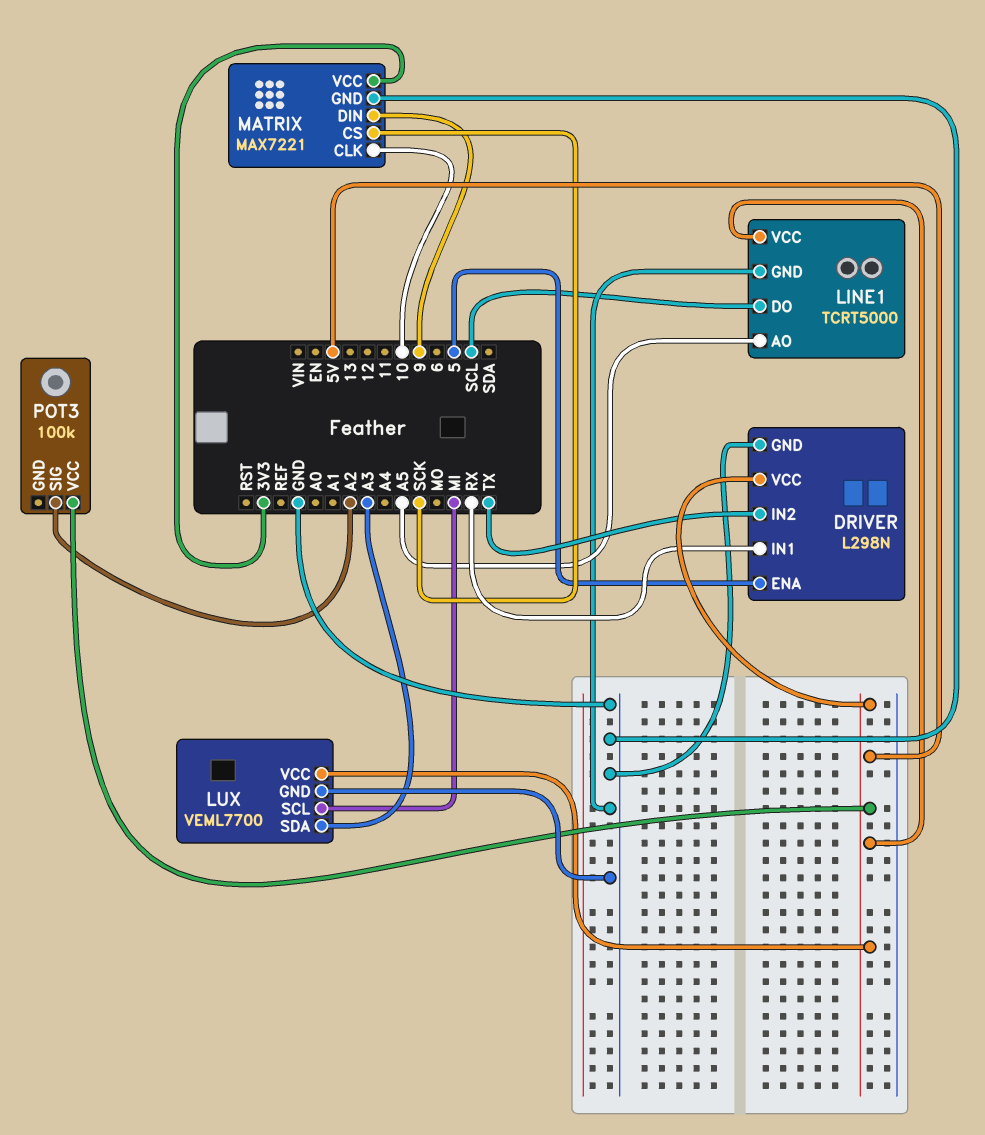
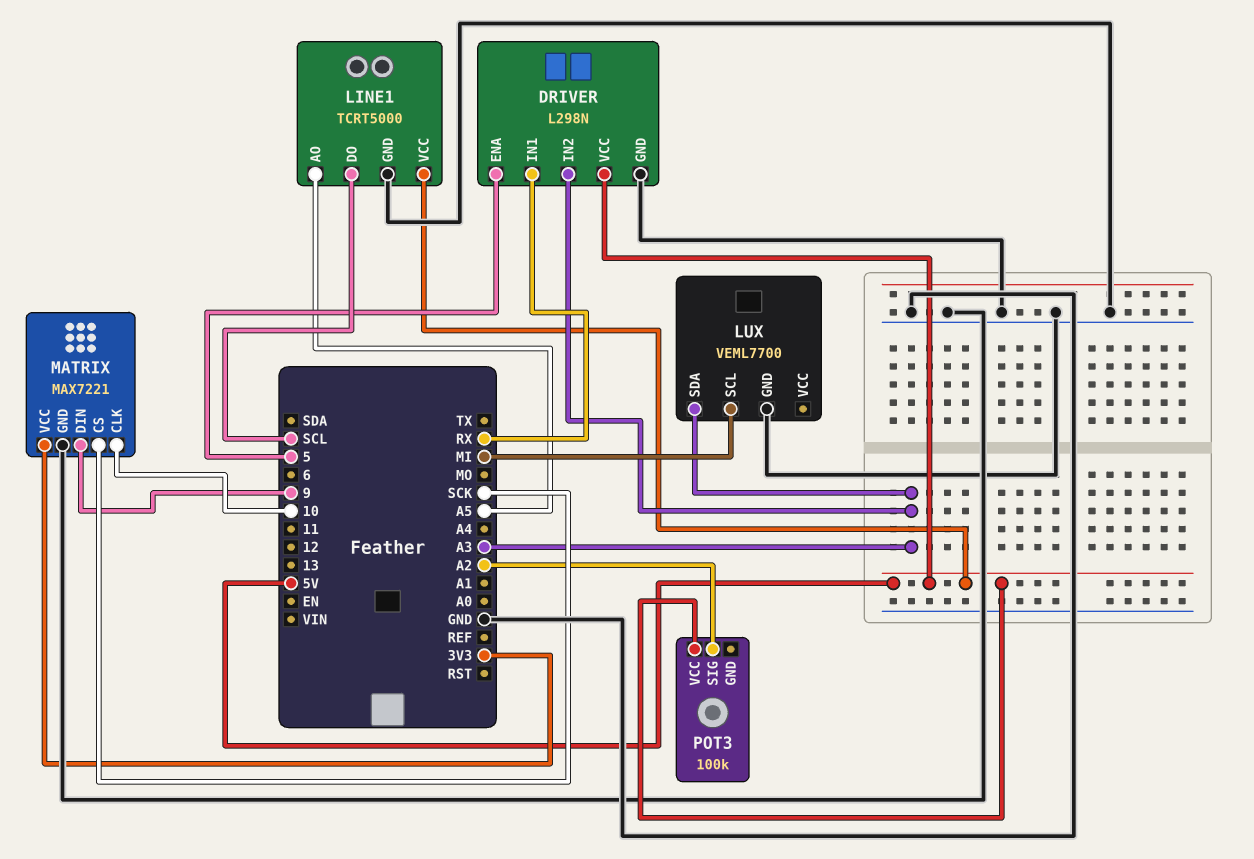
DRIVER pin IN2: TX -> A3
LUX pin VCC: 5V -> none

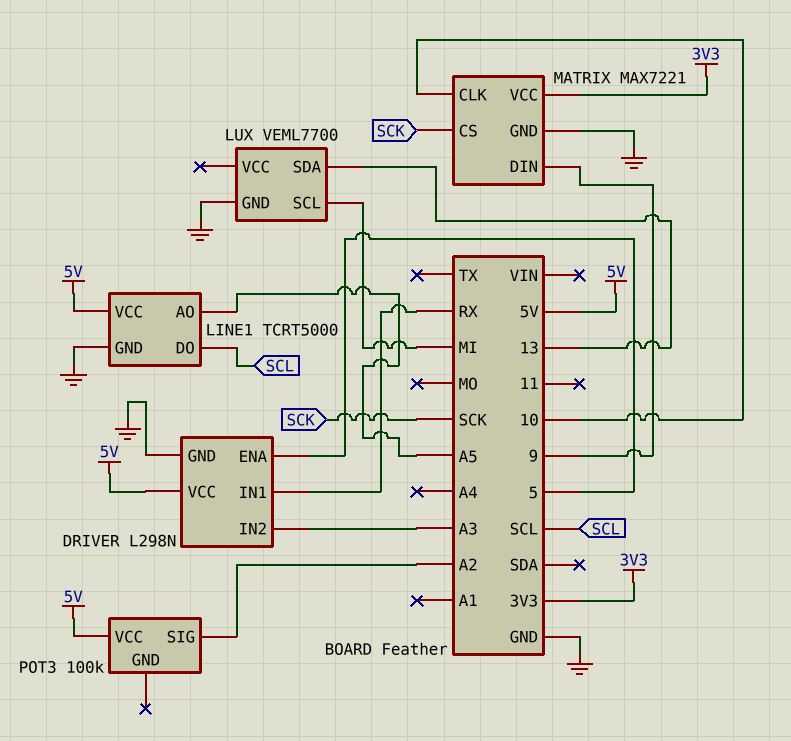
LUX pin SDA: A3 -> 13

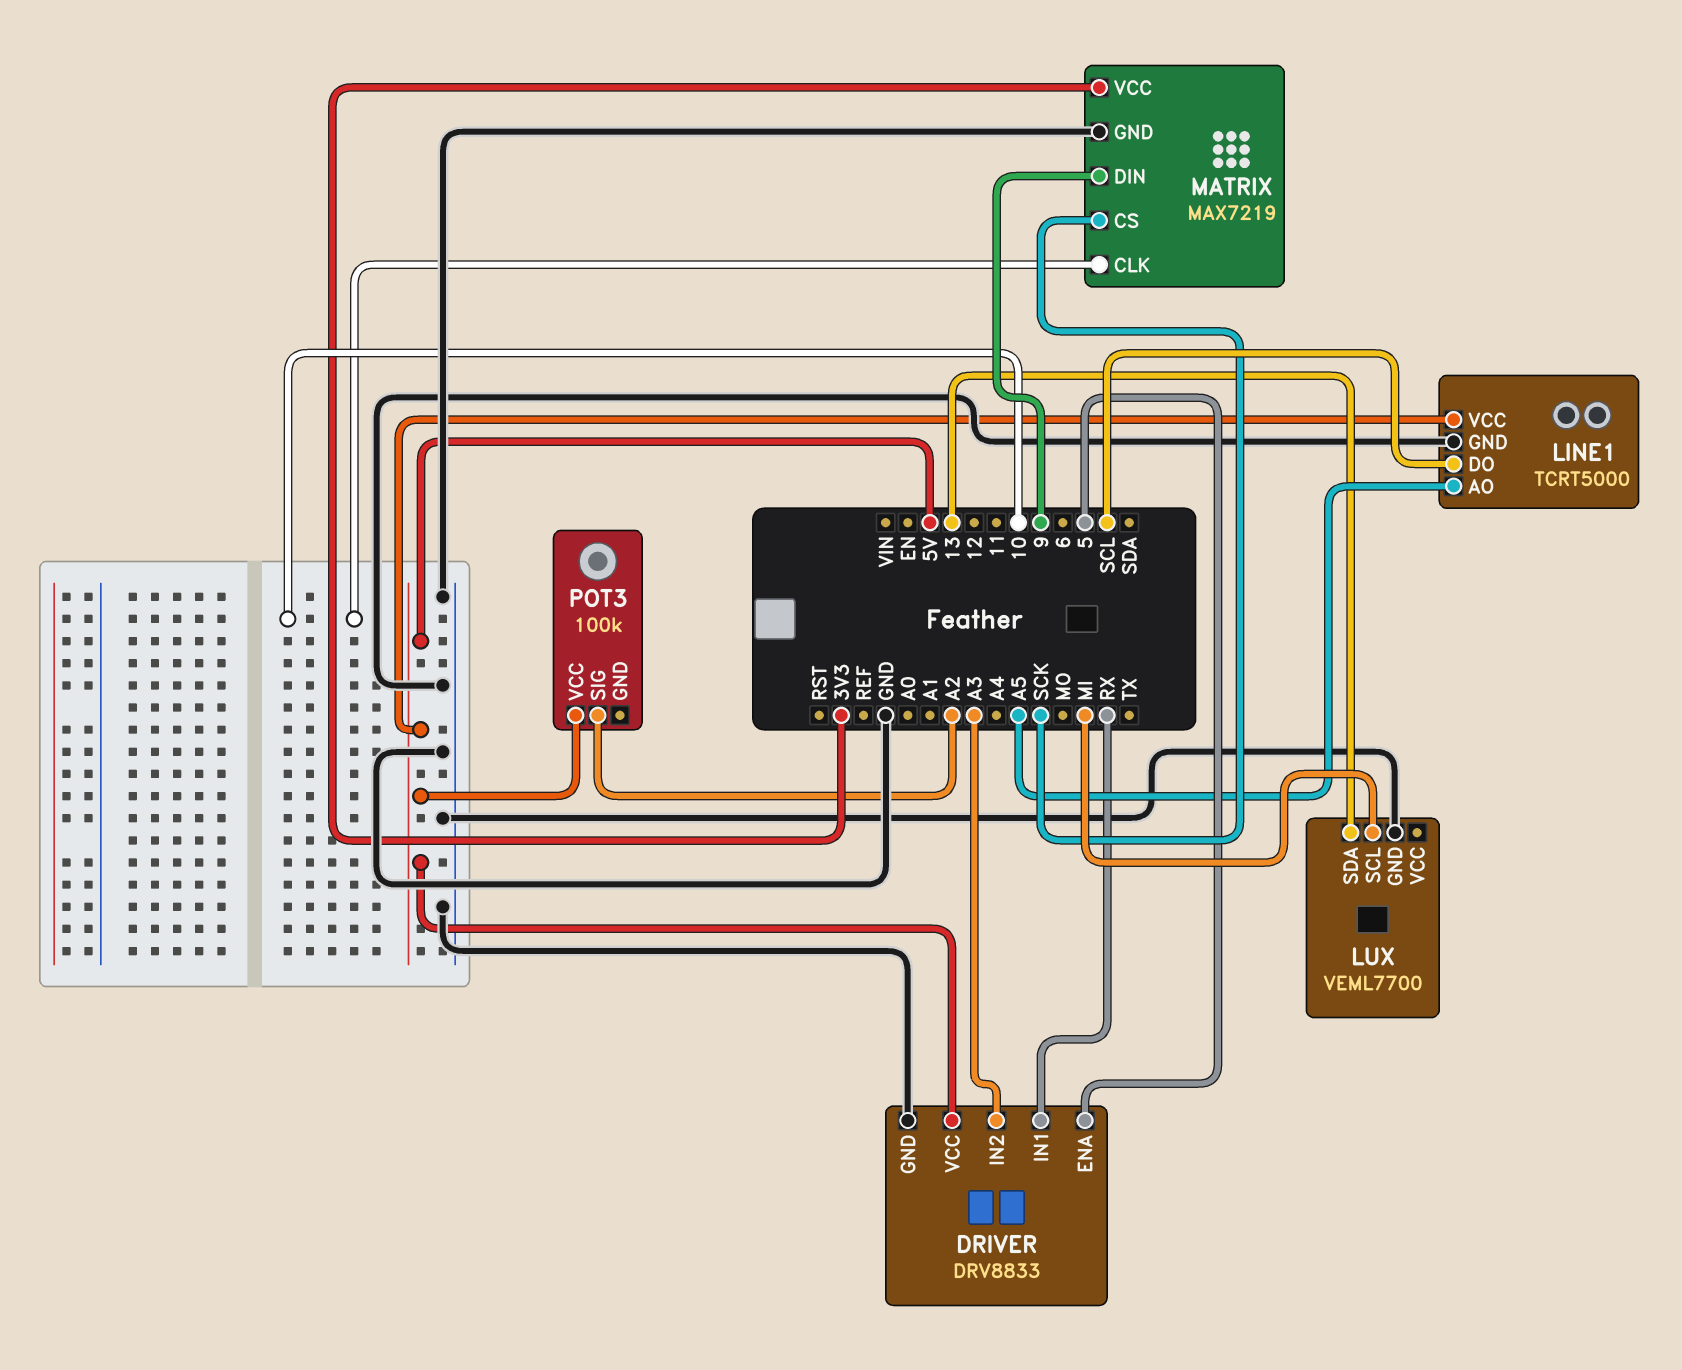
DRIVER: L298N -> DRV8833
MATRIX: MAX7221 -> MAX7219

